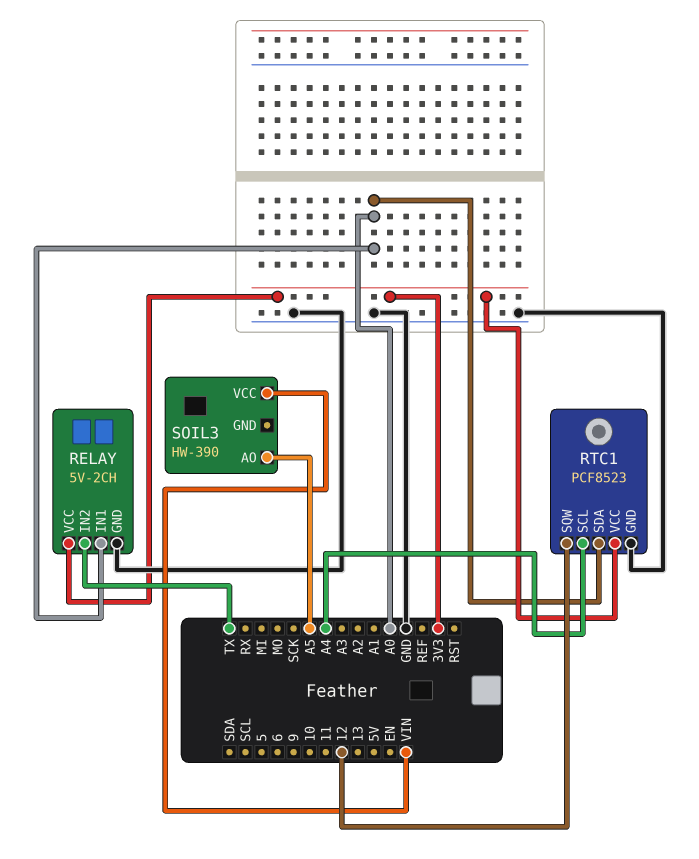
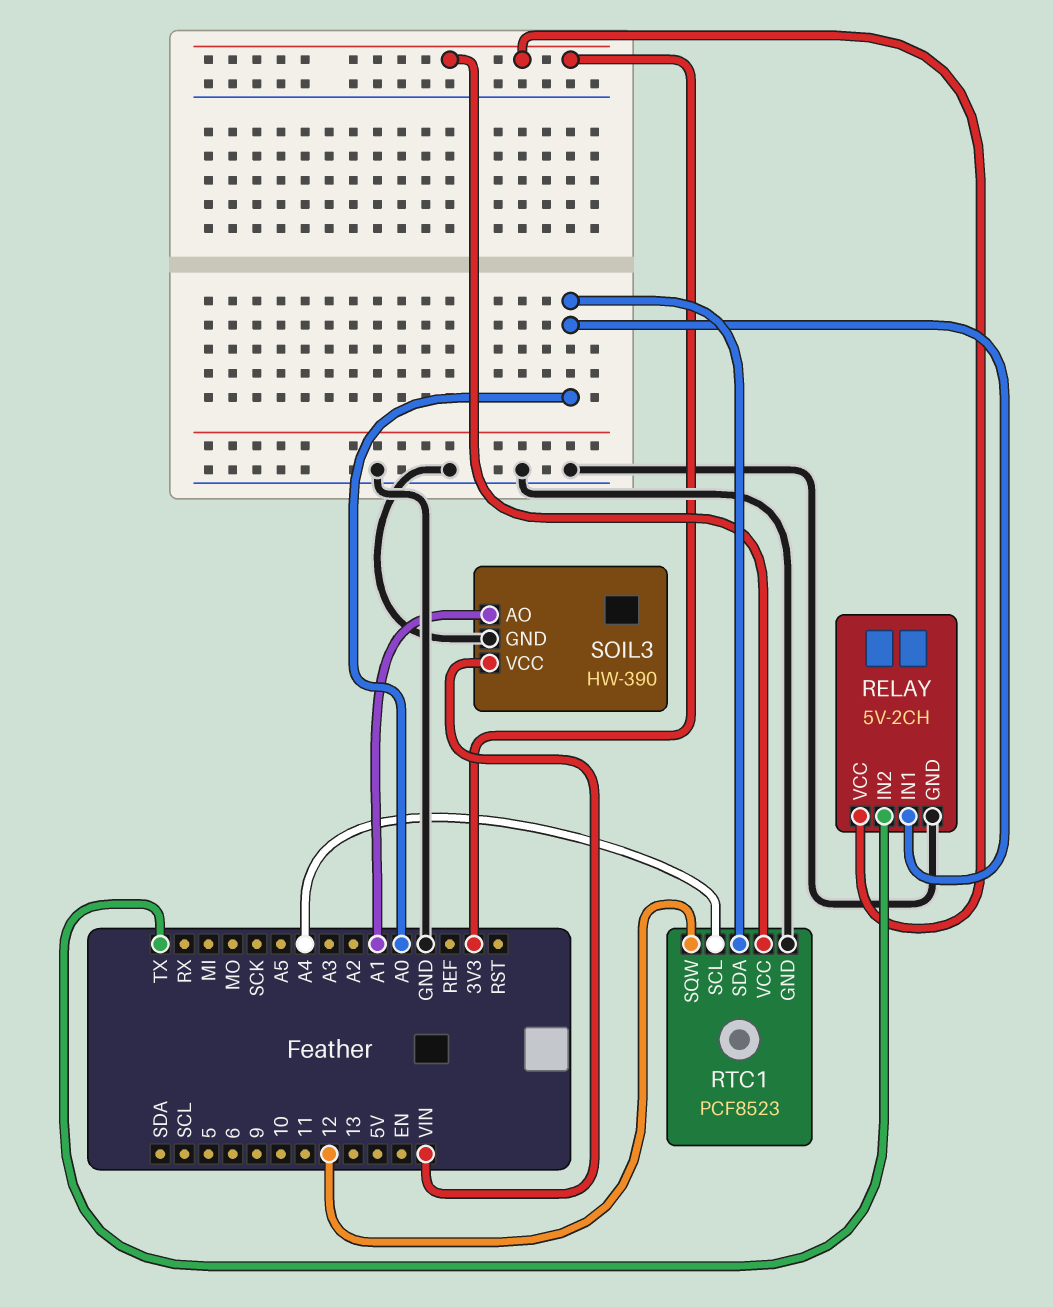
SOIL3 pin AO: A5 -> A1
SOIL3 pin GND: none -> GND

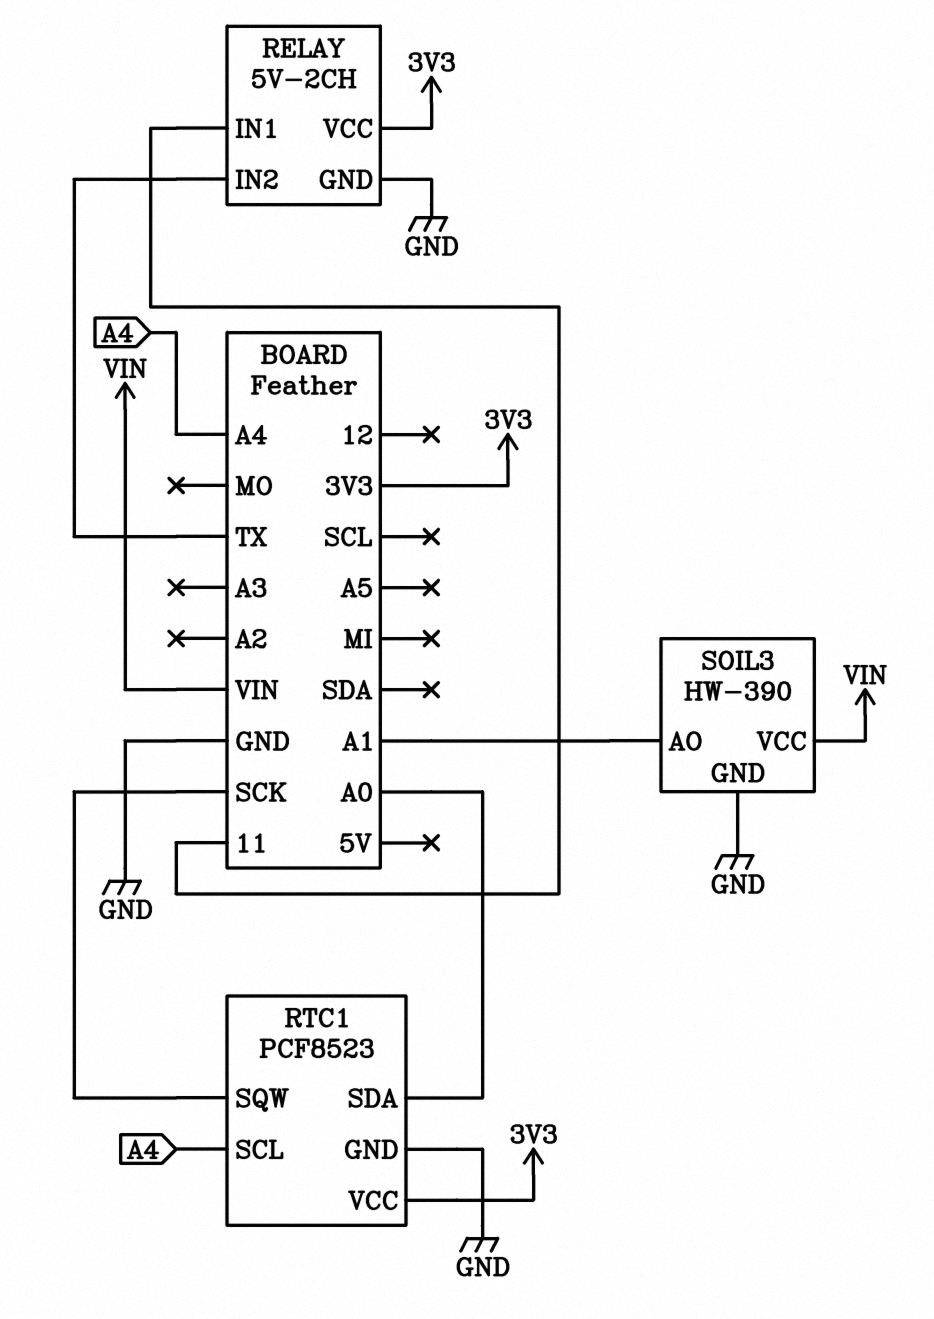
RELAY pin IN1: A0 -> 11
RTC1 pin SQW: 12 -> SCK

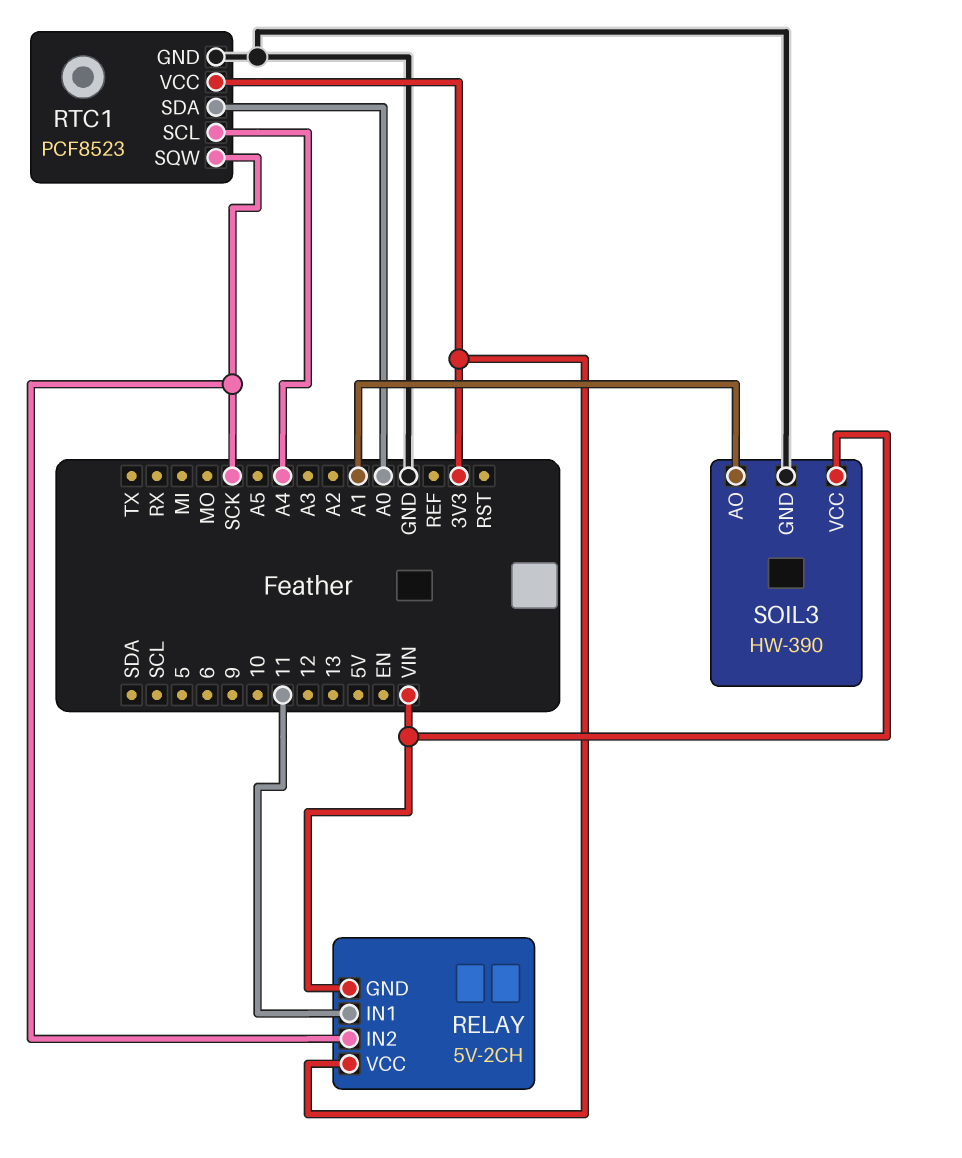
RELAY pin GND: GND -> VIN
RELAY pin IN2: TX -> SCK

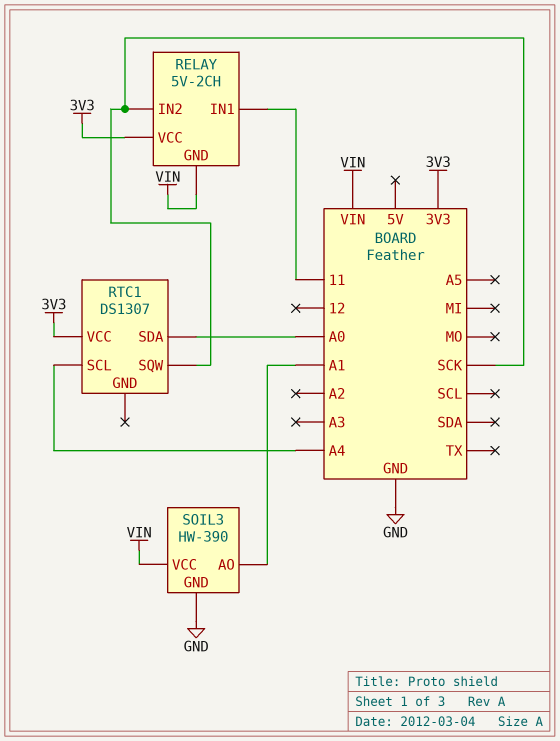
RTC1: PCF8523 -> DS1307
RTC1 pin GND: GND -> none

